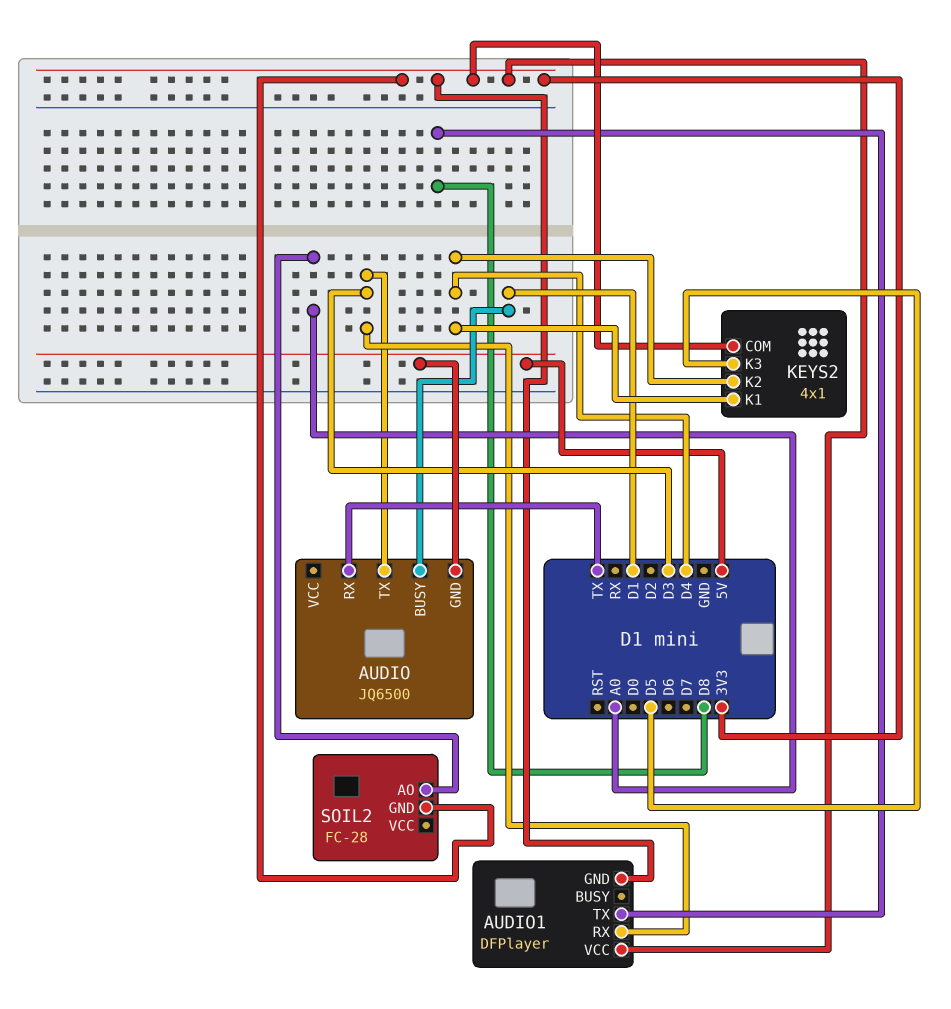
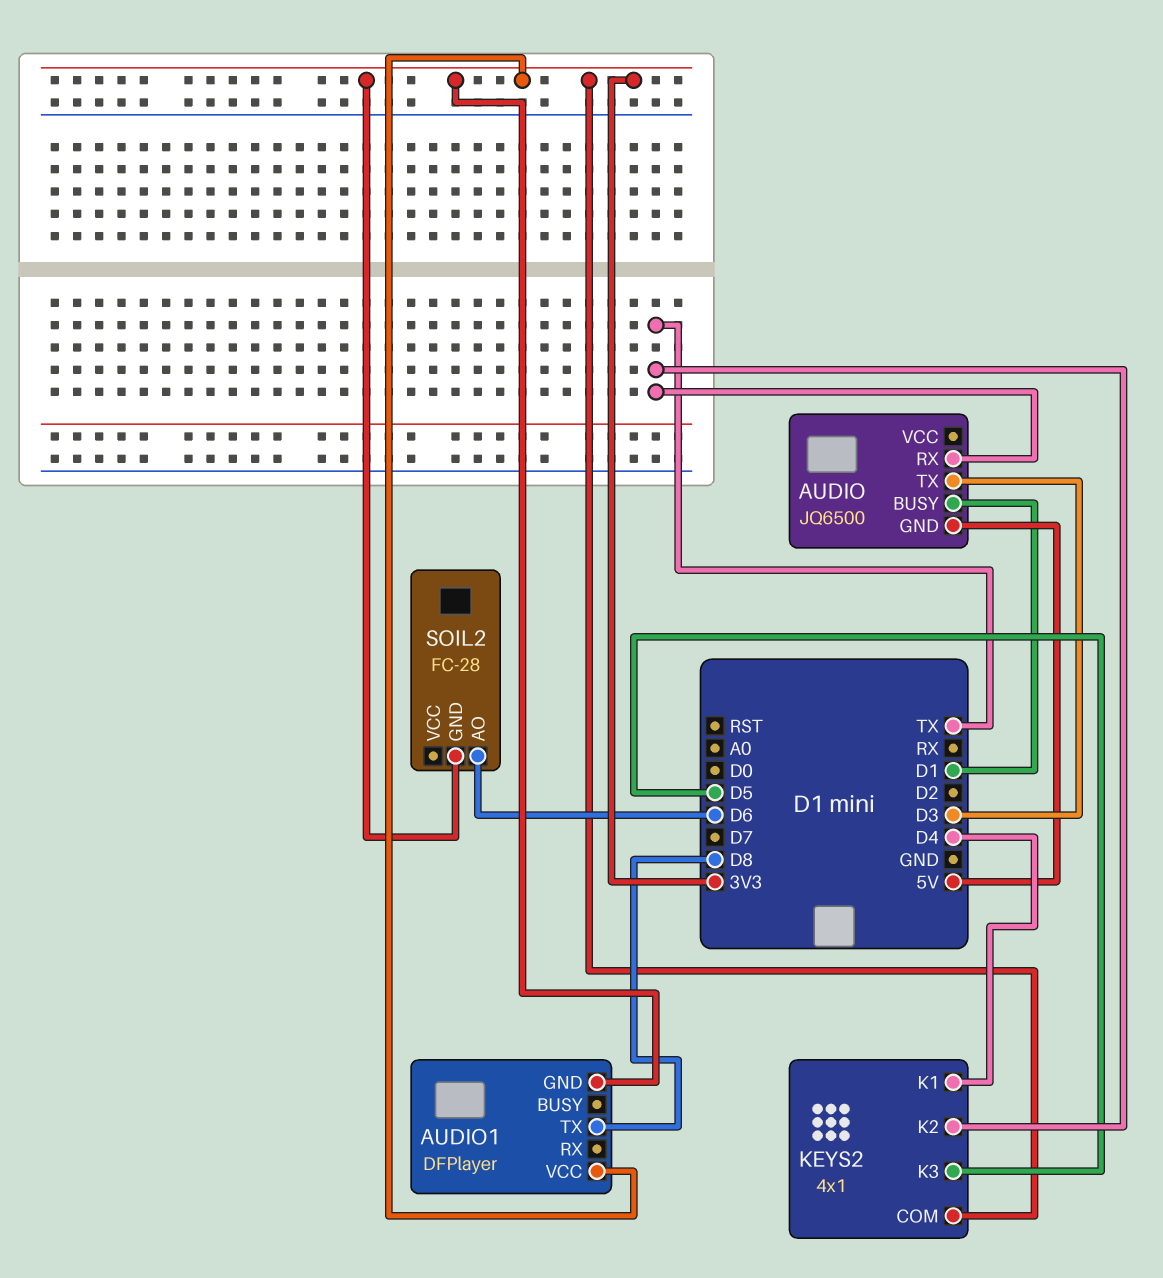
AUDIO1 pin RX: D3 -> none
KEYS2 pin K2: D4 -> TX
SOIL2 pin AO: A0 -> D6

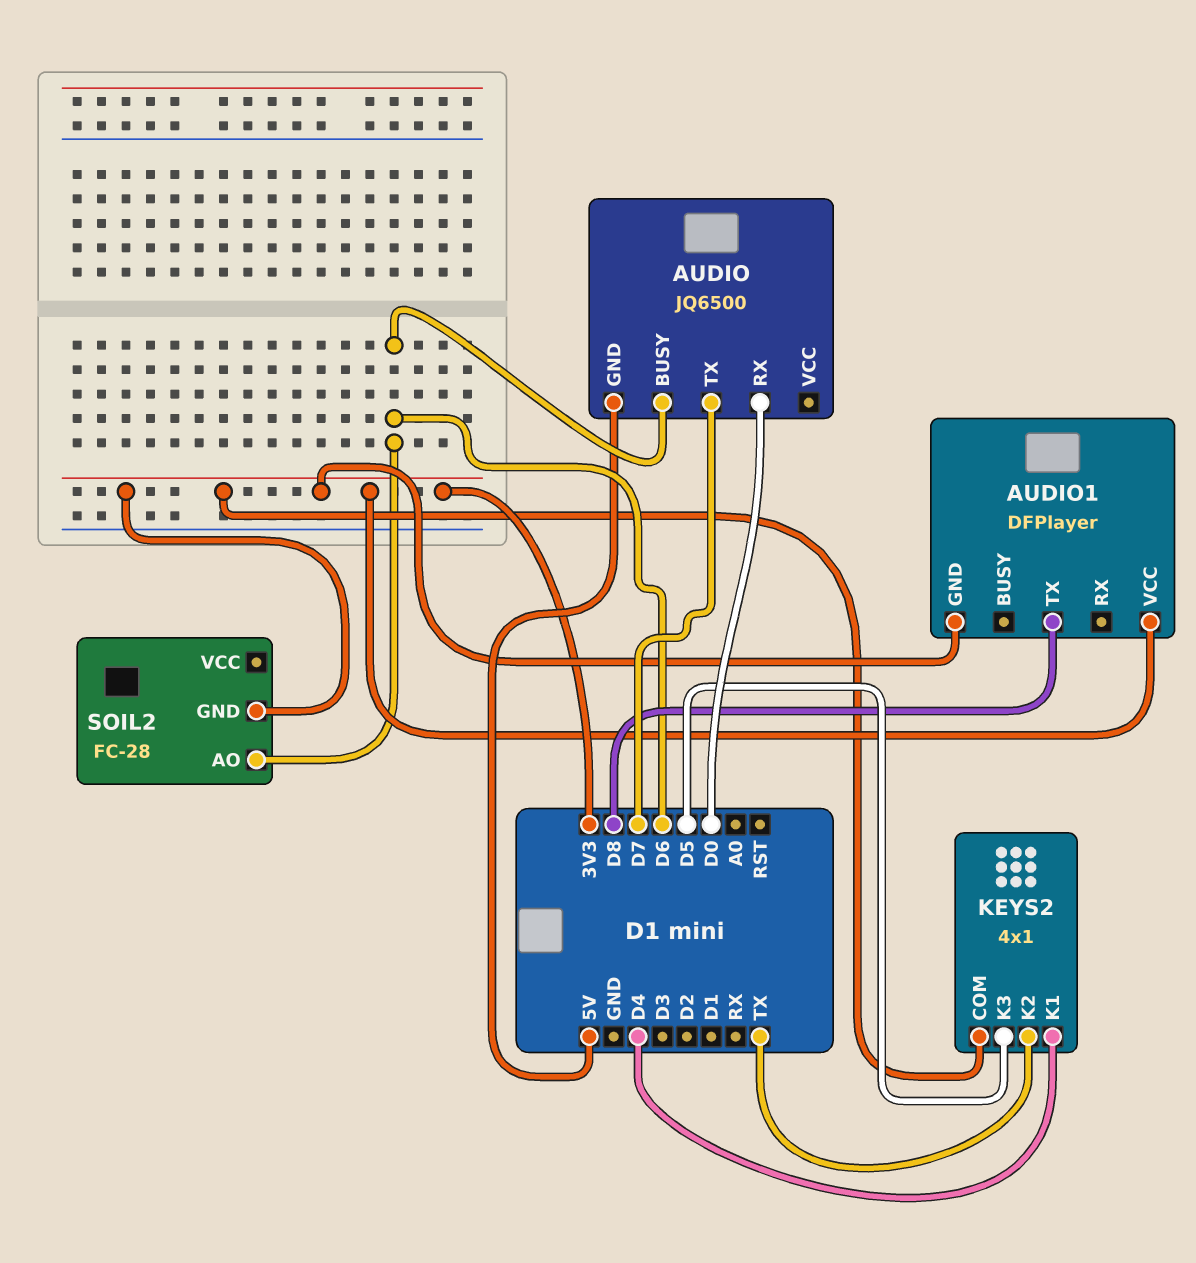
AUDIO pin BUSY: D1 -> D6
AUDIO pin RX: TX -> D0
AUDIO pin TX: D3 -> D7

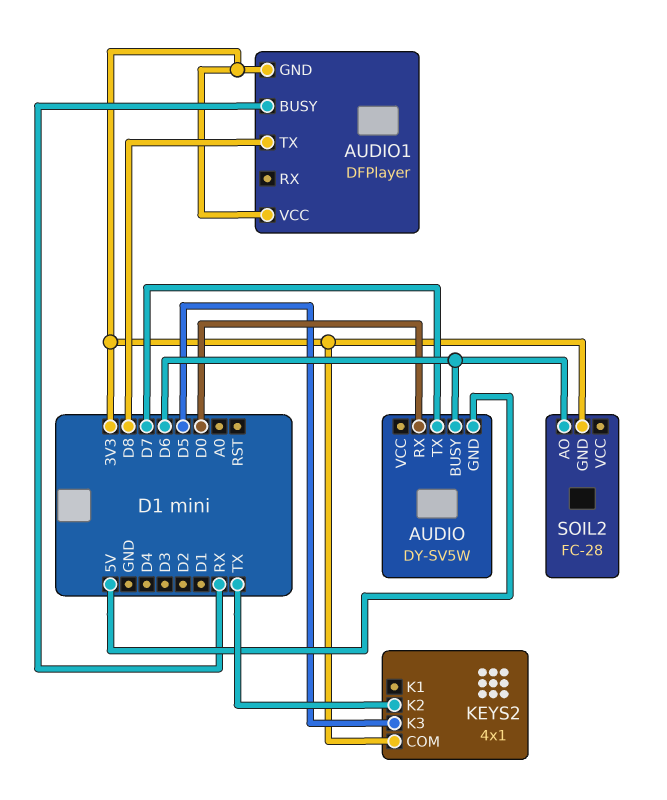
AUDIO: JQ6500 -> DY-SV5W
AUDIO1 pin BUSY: none -> RX
KEYS2 pin K1: D4 -> none

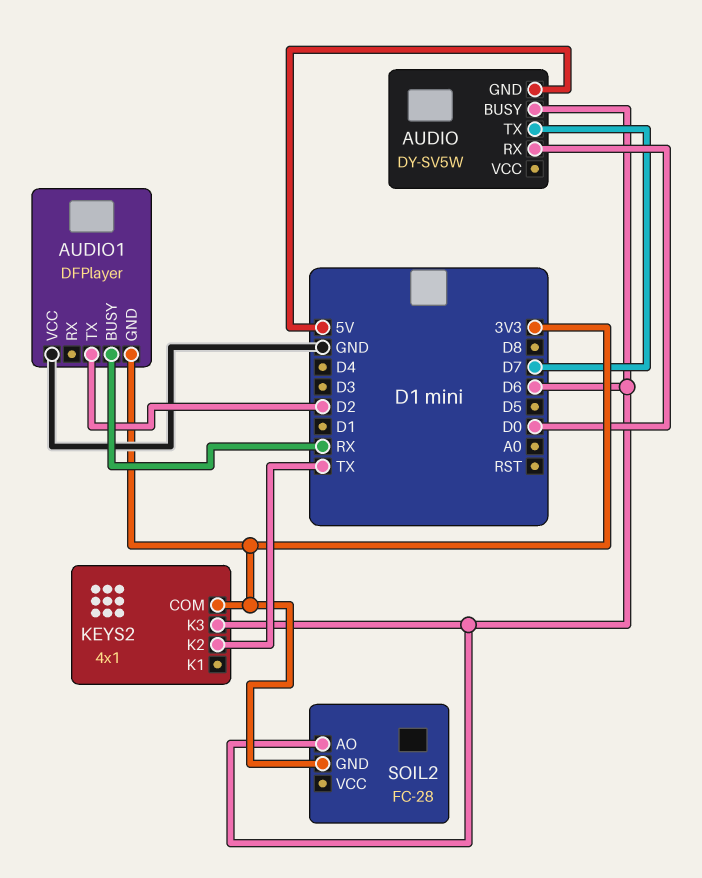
AUDIO1 pin TX: D8 -> D2
AUDIO1 pin VCC: 3V3 -> GND
KEYS2 pin K3: D5 -> D6

